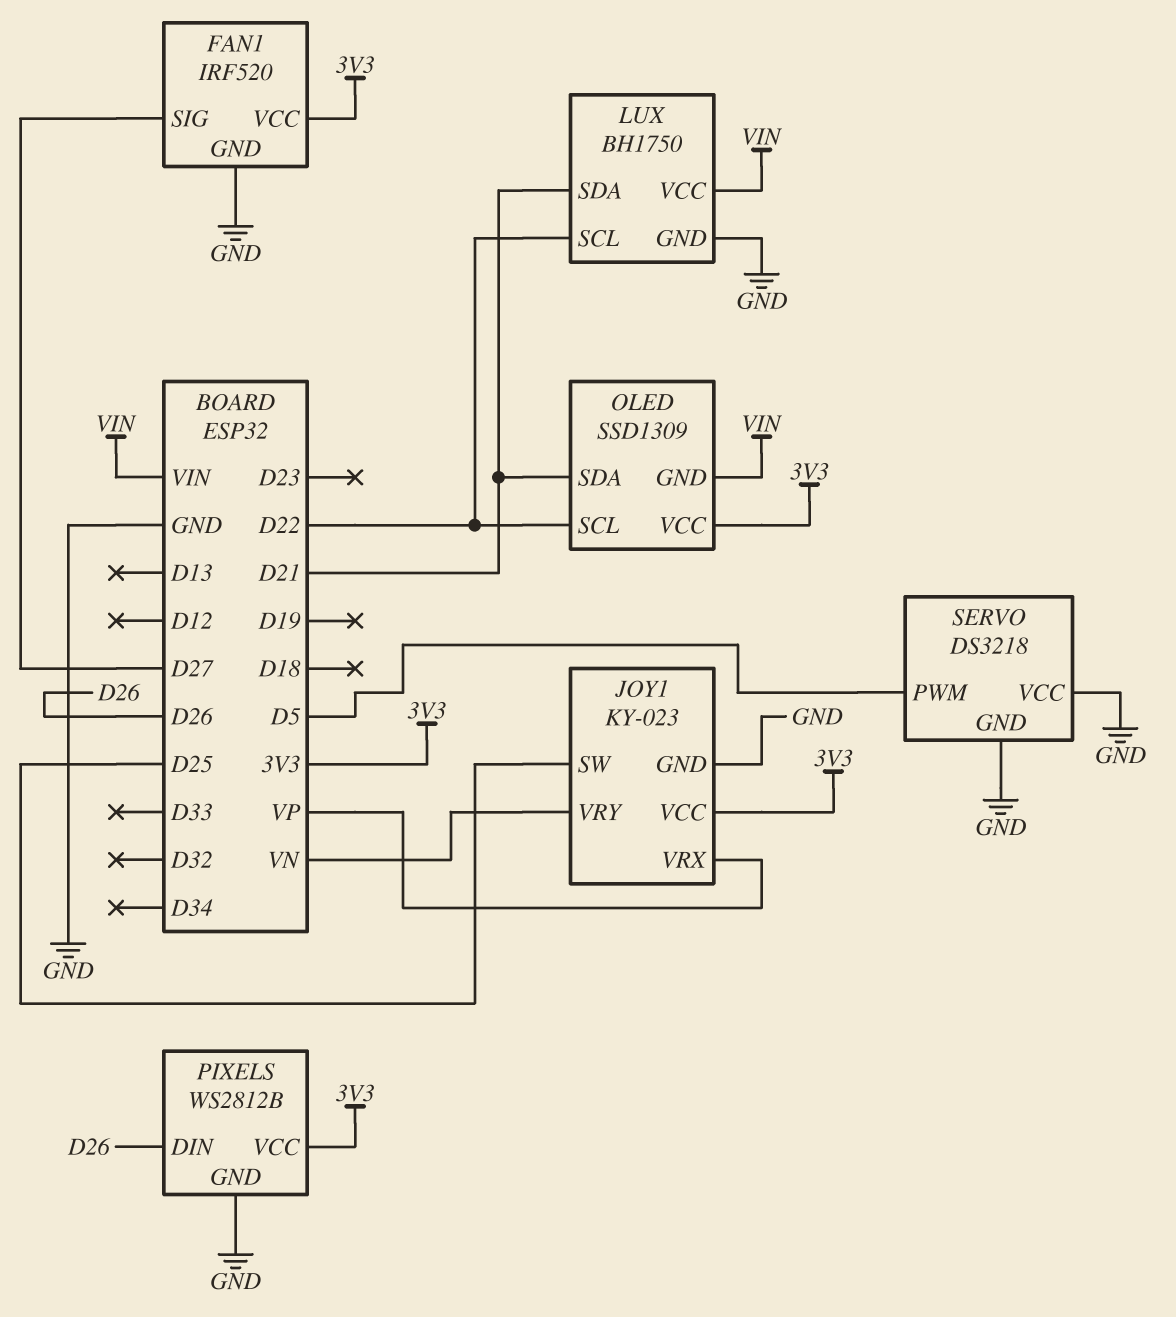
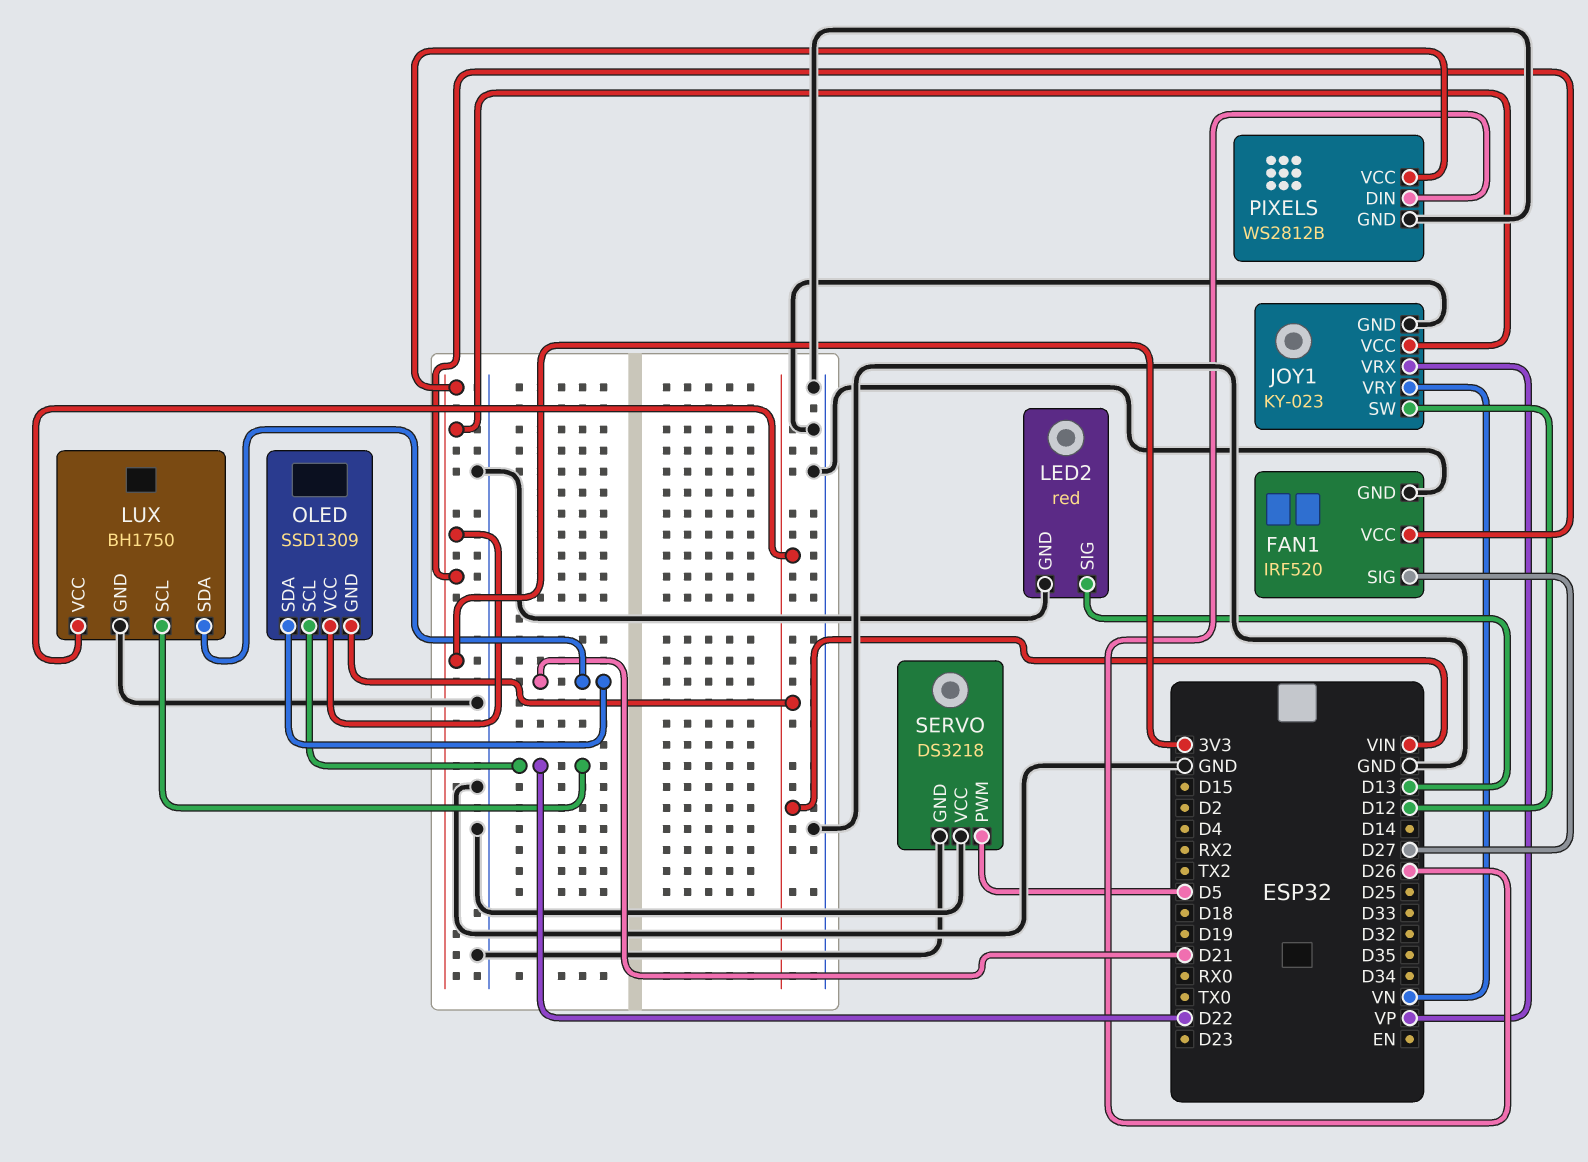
JOY1 pin SW: D25 -> D12
LED2: none -> red
LED2 pin GND: none -> GND
LED2 pin SIG: none -> D13

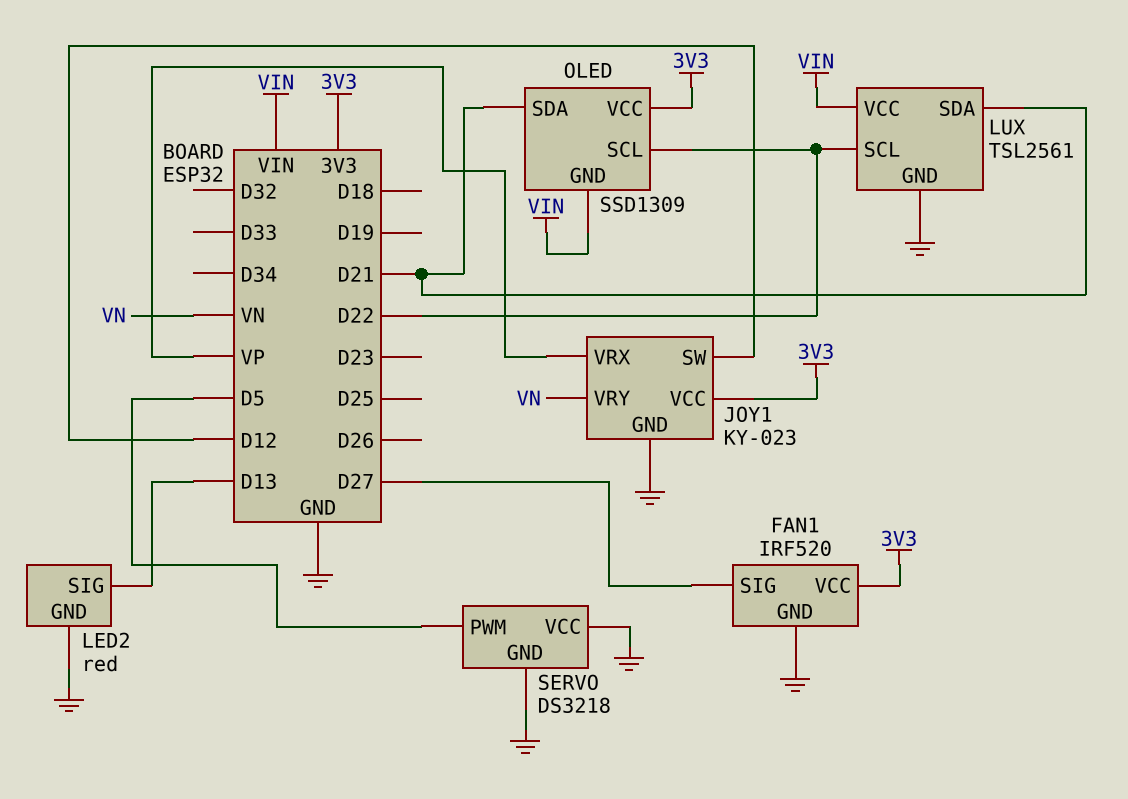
LUX: BH1750 -> TSL2561
PIXELS: WS2812B -> none
PIXELS pin DIN: D26 -> none
PIXELS pin GND: GND -> none
PIXELS pin VCC: 3V3 -> none

